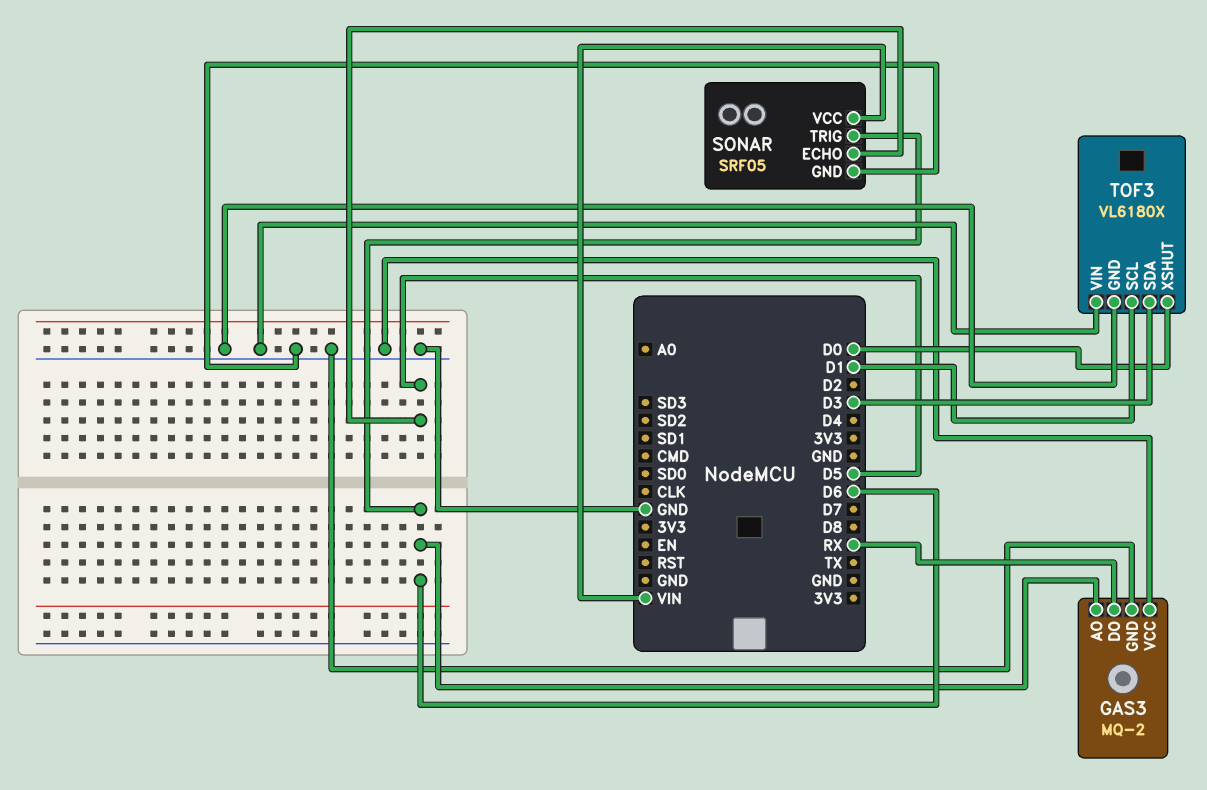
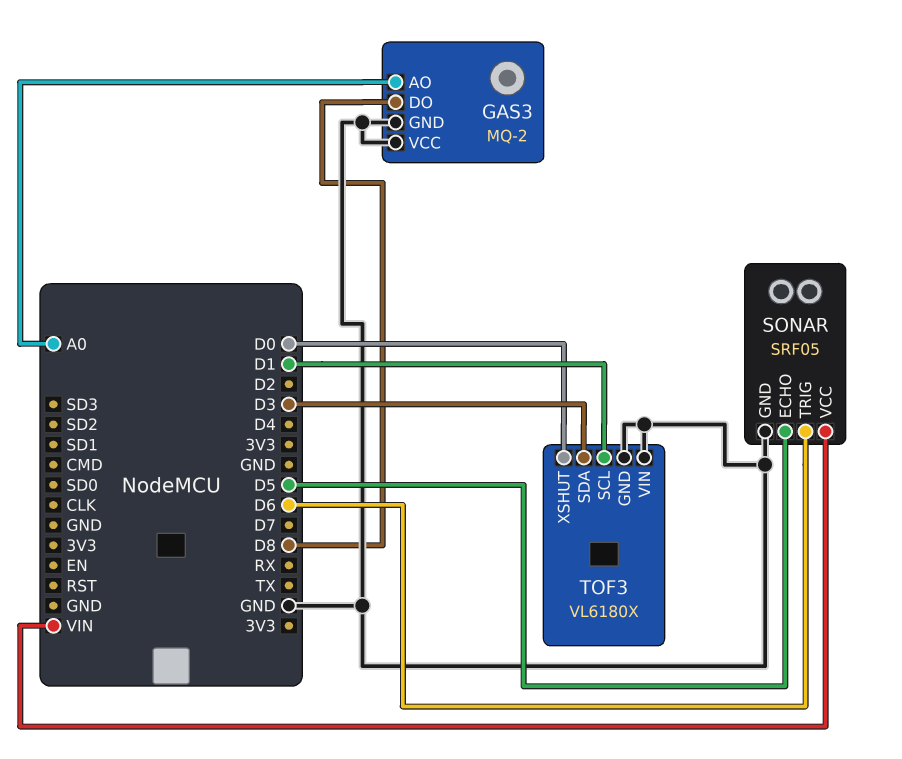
GAS3 pin AO: D6 -> A0
GAS3 pin DO: RX -> D8

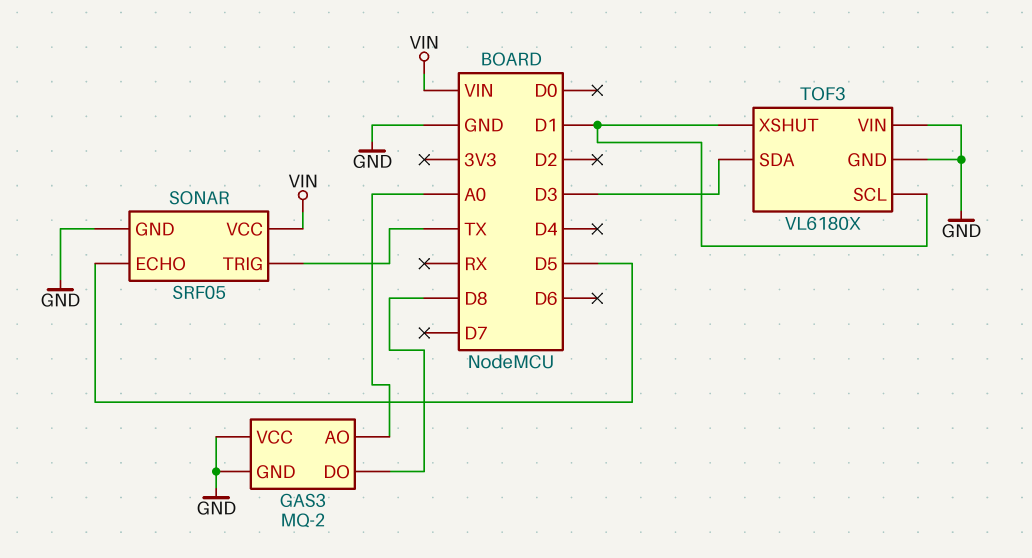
SONAR pin TRIG: D6 -> TX
TOF3 pin XSHUT: D0 -> D1

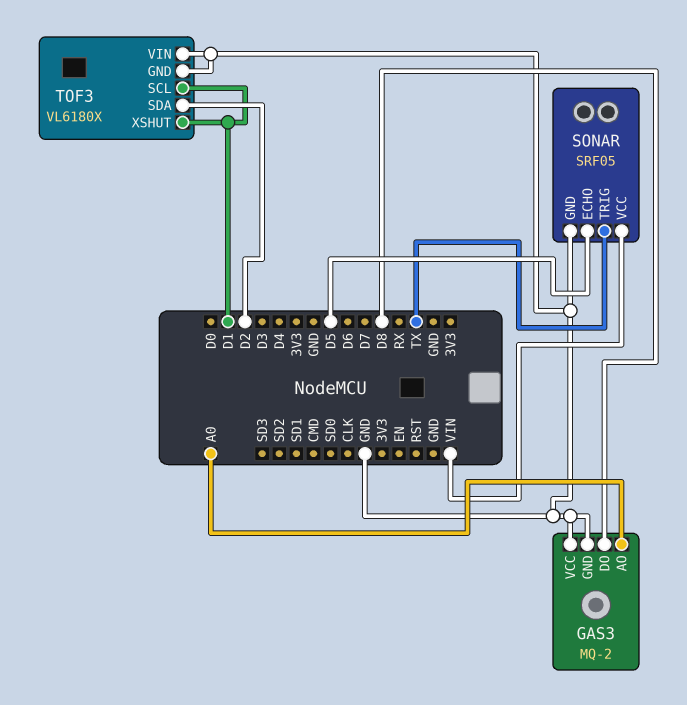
TOF3 pin SDA: D3 -> D2

